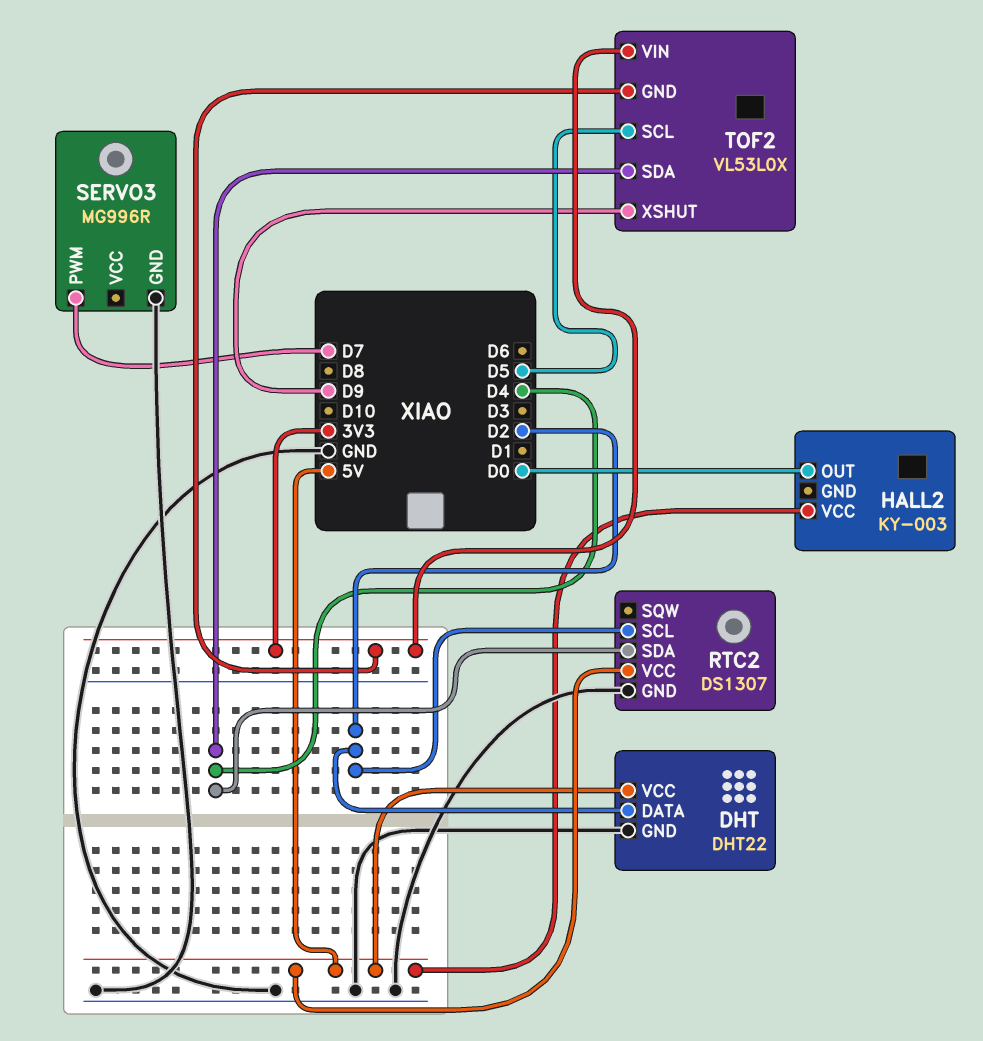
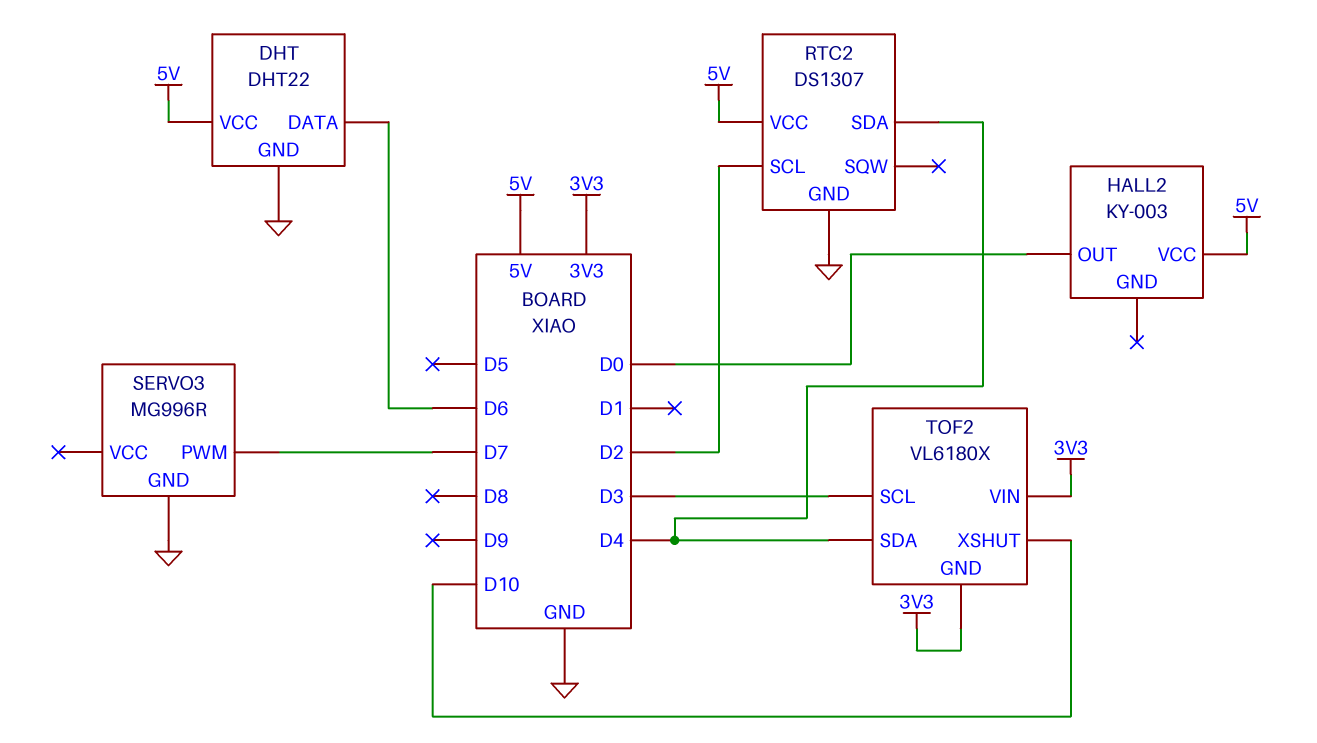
DHT pin DATA: D2 -> D6
TOF2: VL53L0X -> VL6180X
TOF2 pin SCL: D5 -> D3
TOF2 pin XSHUT: D9 -> D10

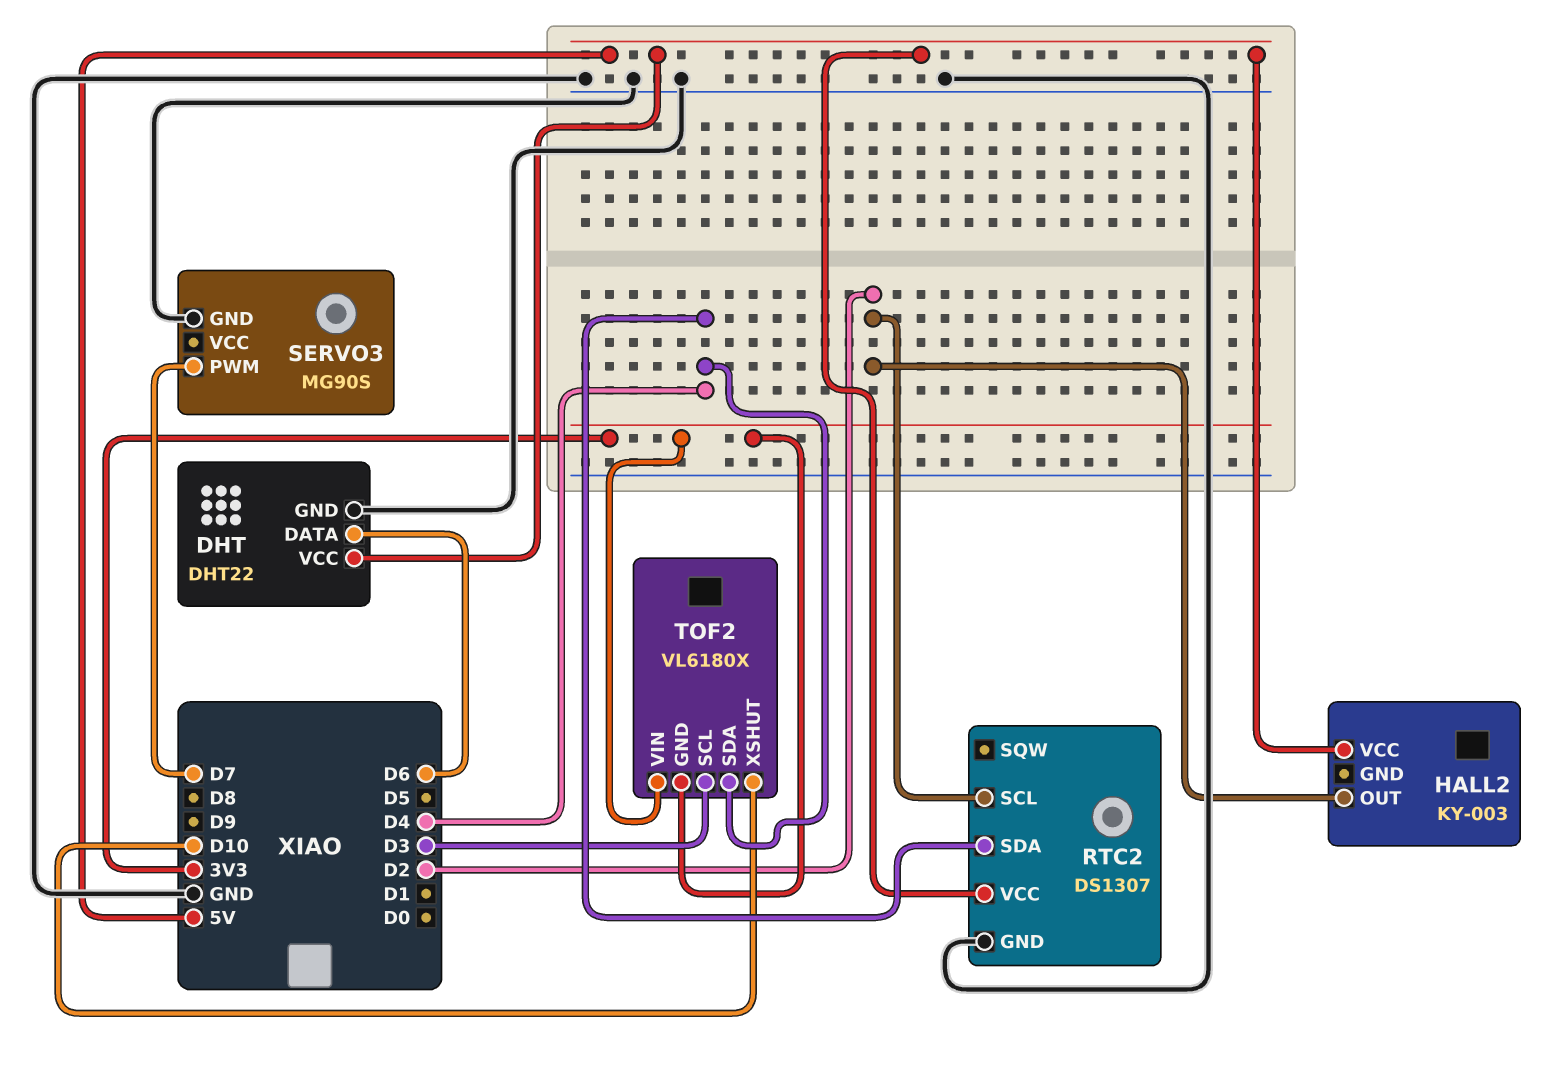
HALL2 pin OUT: D0 -> D2
SERVO3: MG996R -> MG90S

